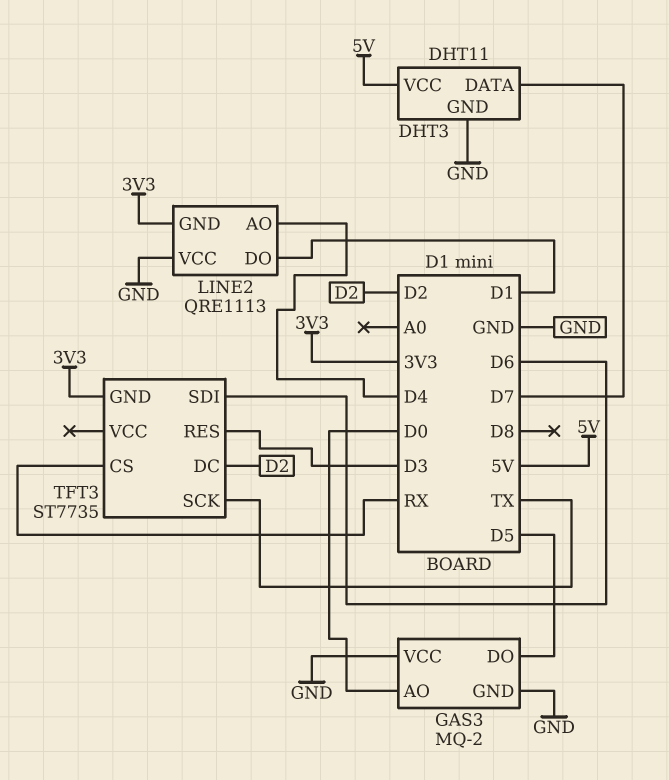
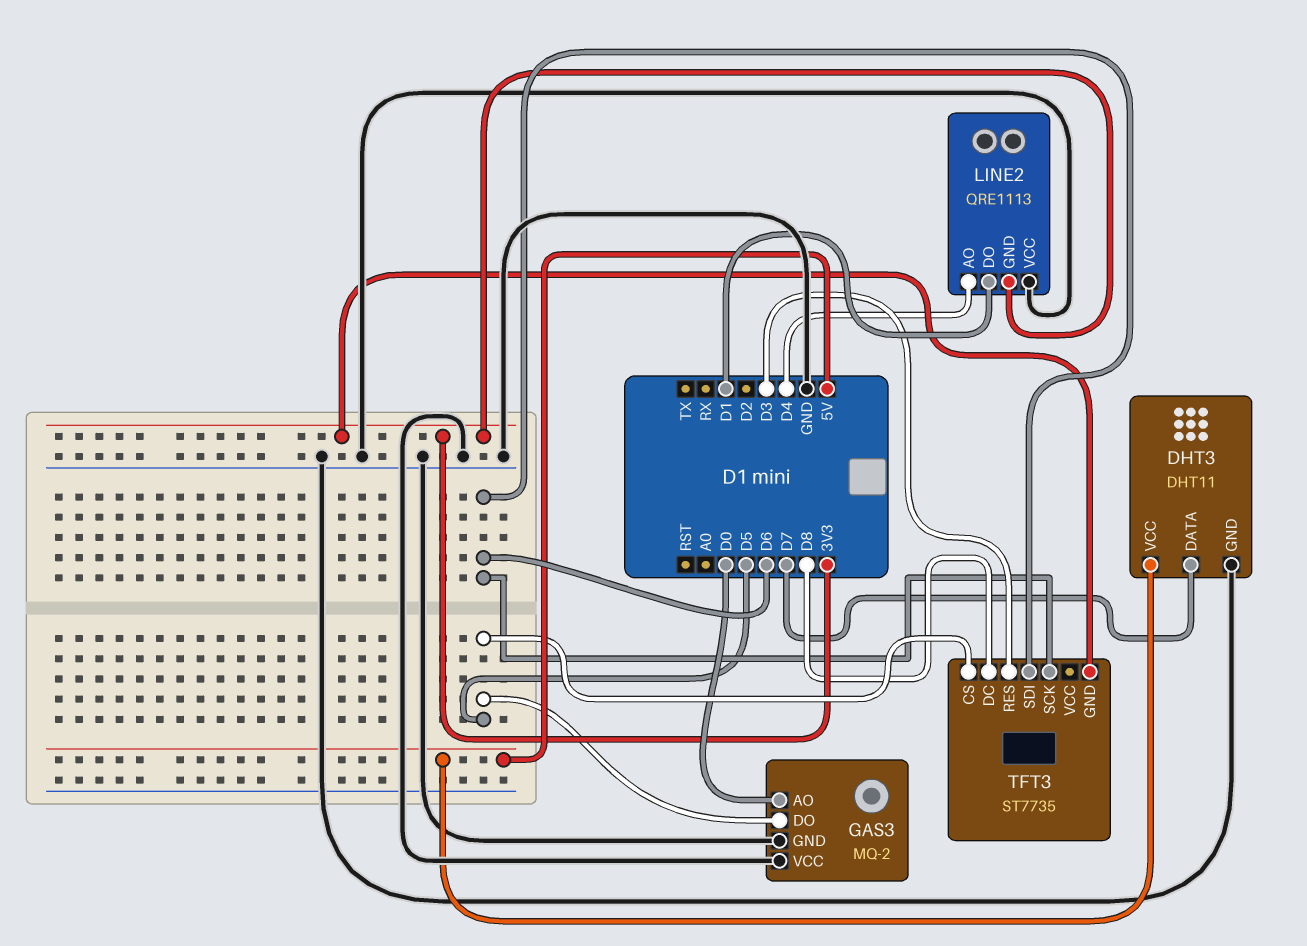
TFT3 pin CS: RX -> D5
TFT3 pin DC: D2 -> D8
TFT3 pin SCK: TX -> D6

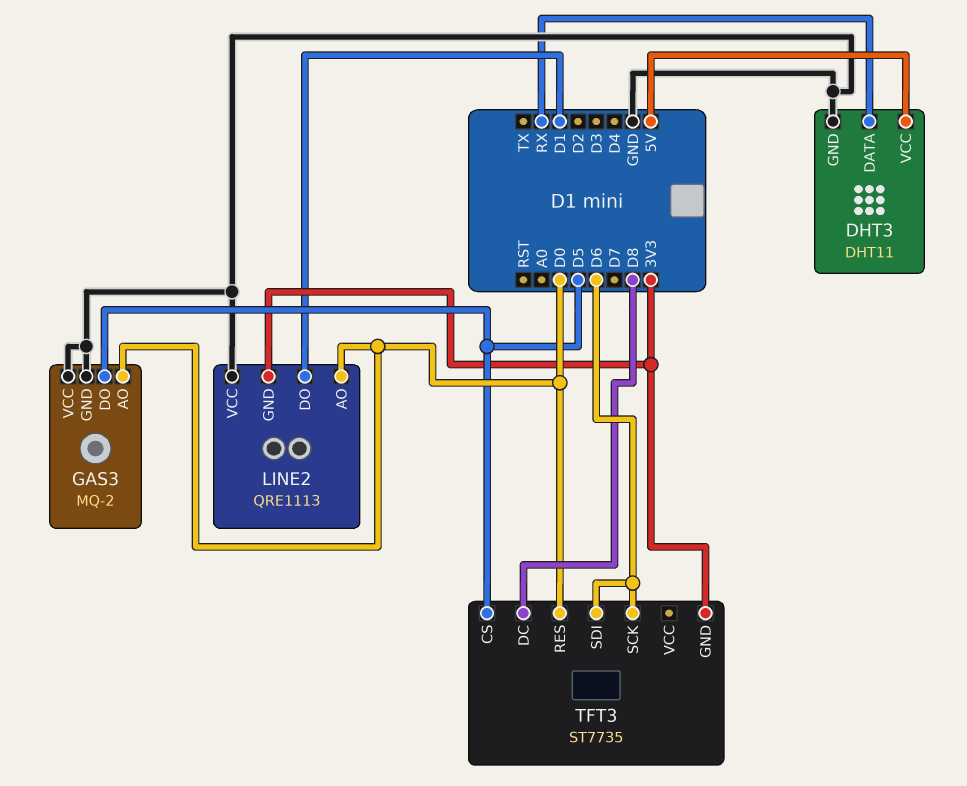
DHT3 pin DATA: D7 -> RX
LINE2 pin AO: D4 -> D0
TFT3 pin RES: D3 -> D0

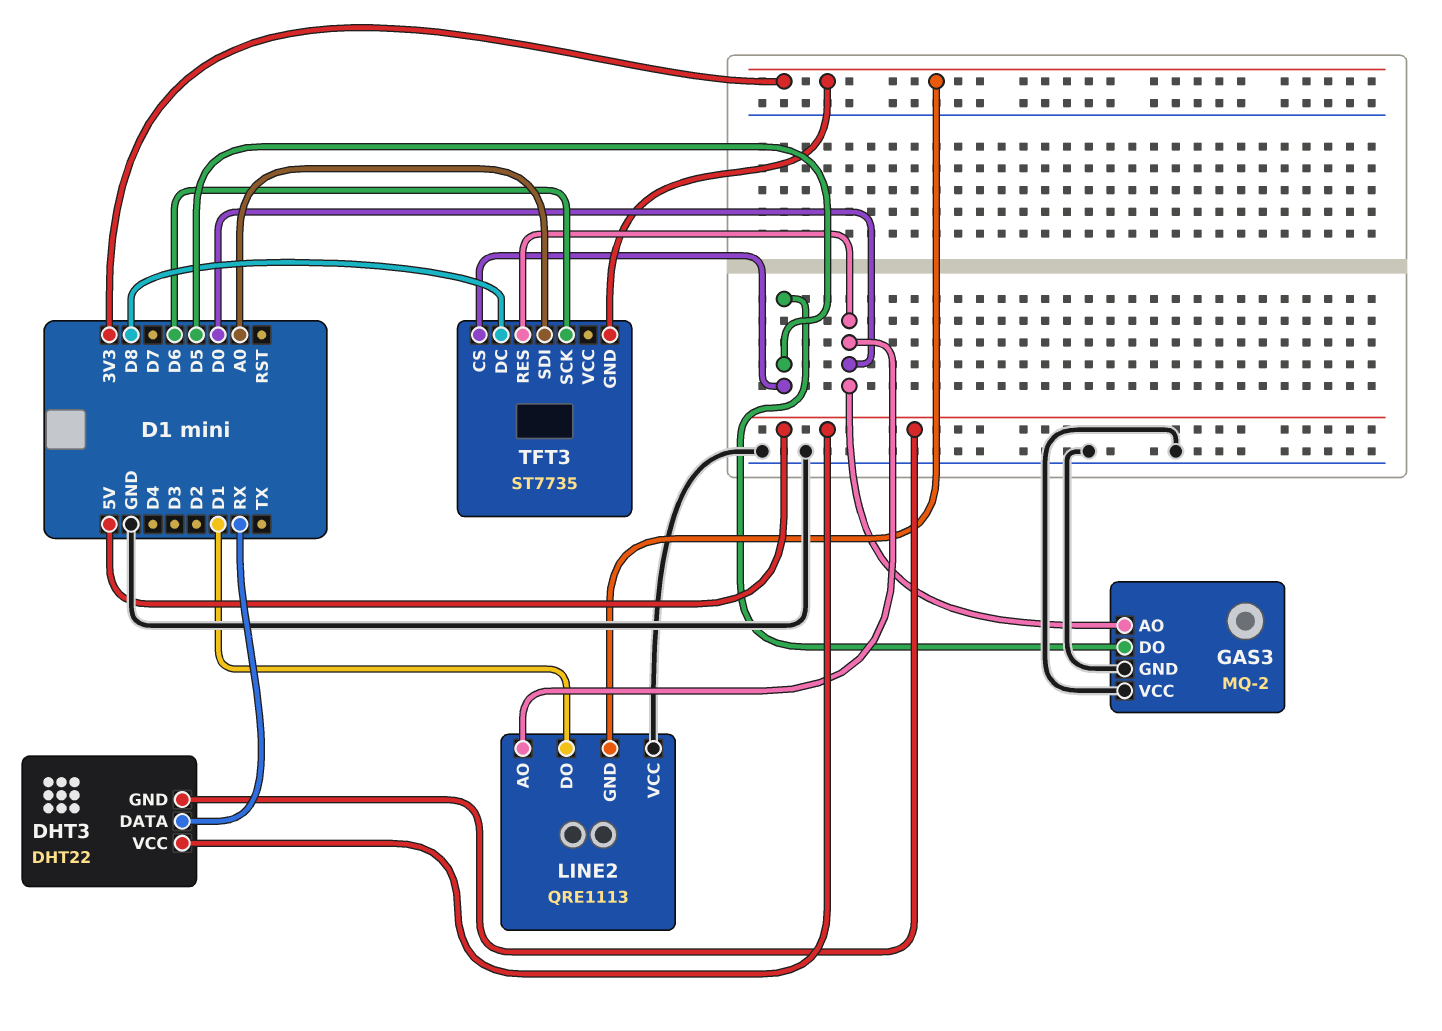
DHT3: DHT11 -> DHT22
DHT3 pin GND: GND -> 5V
TFT3 pin SDI: D6 -> A0

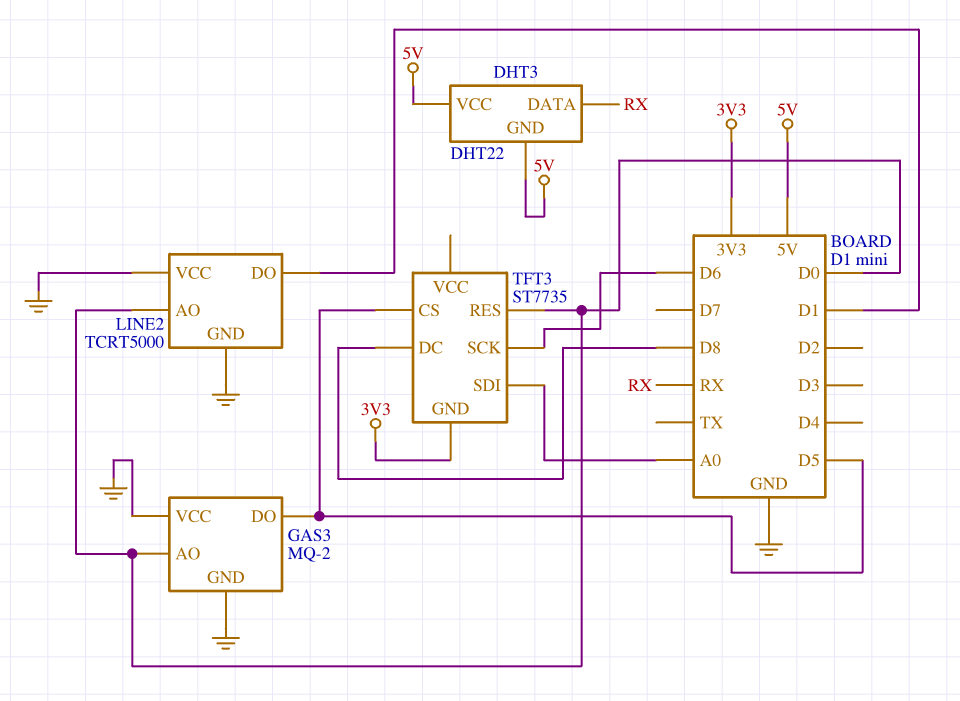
LINE2: QRE1113 -> TCRT5000
LINE2 pin GND: 3V3 -> GND

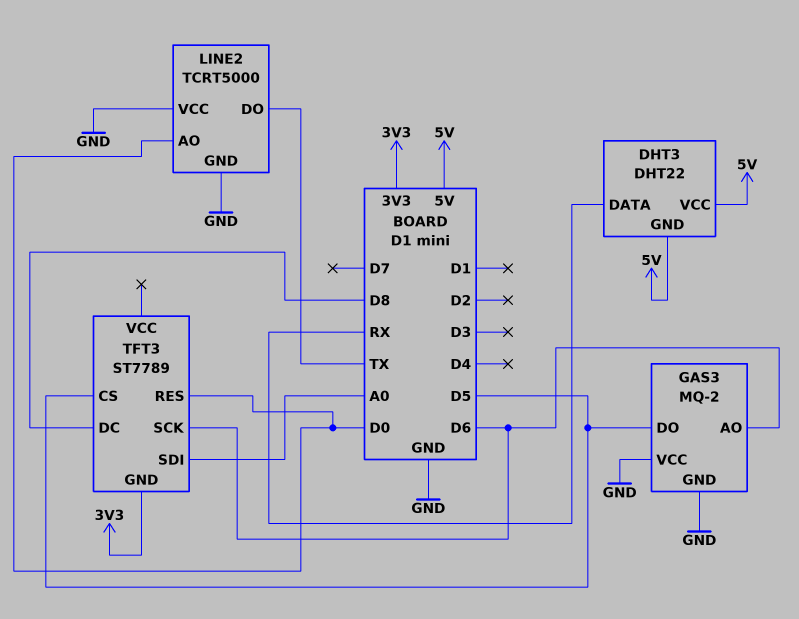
GAS3 pin AO: D0 -> D6
LINE2 pin DO: D1 -> TX
TFT3: ST7735 -> ST7789

